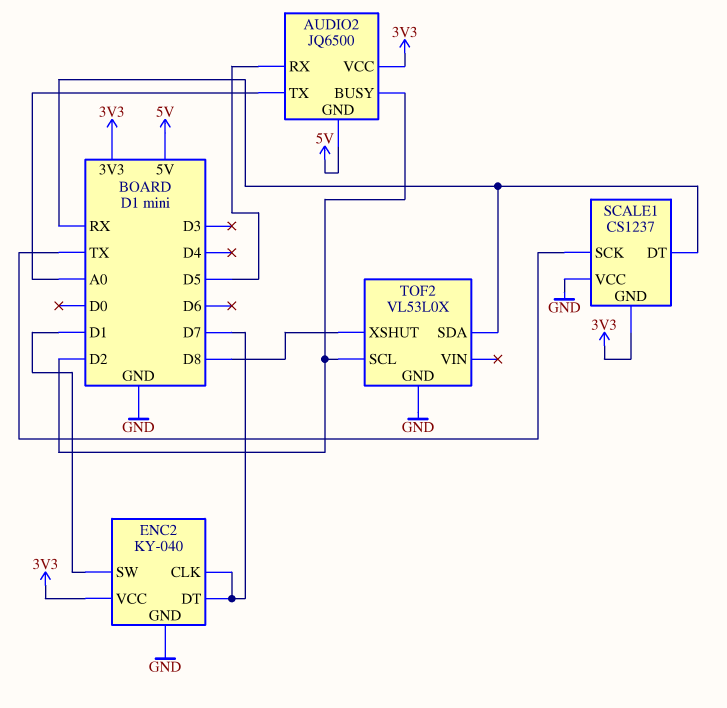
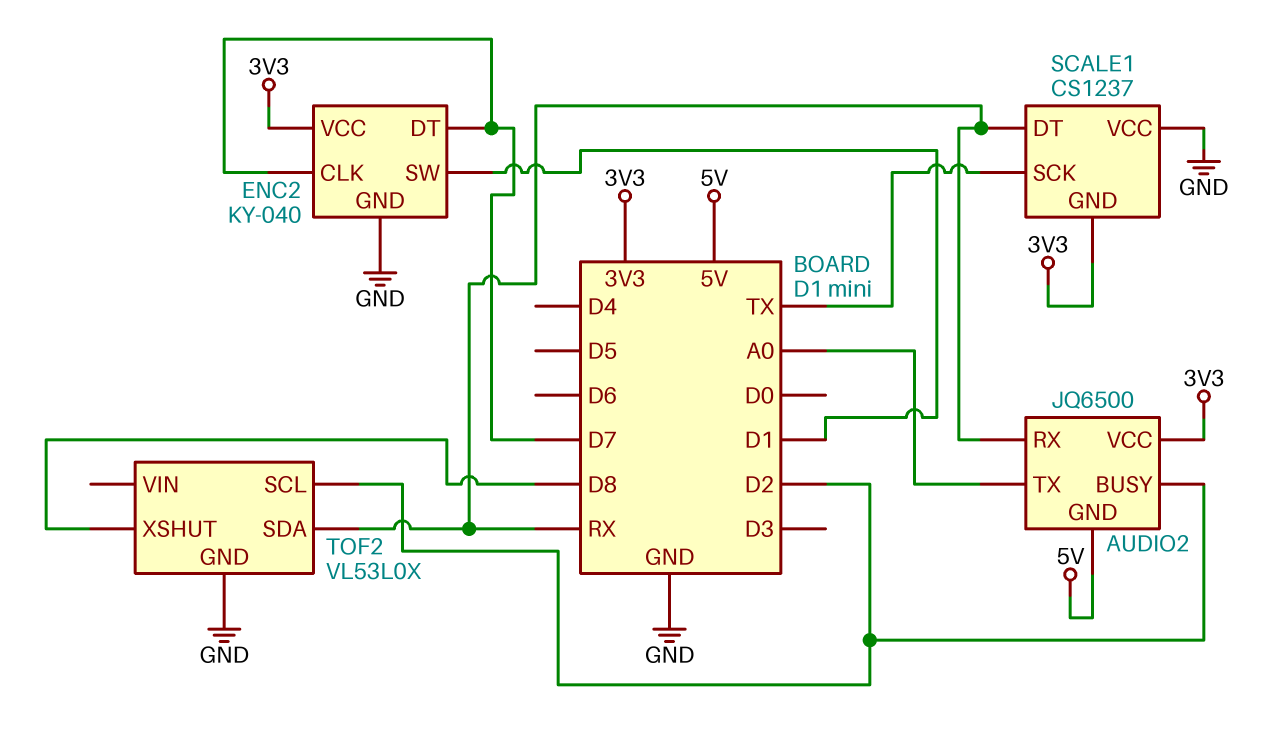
AUDIO2 pin RX: D5 -> RX

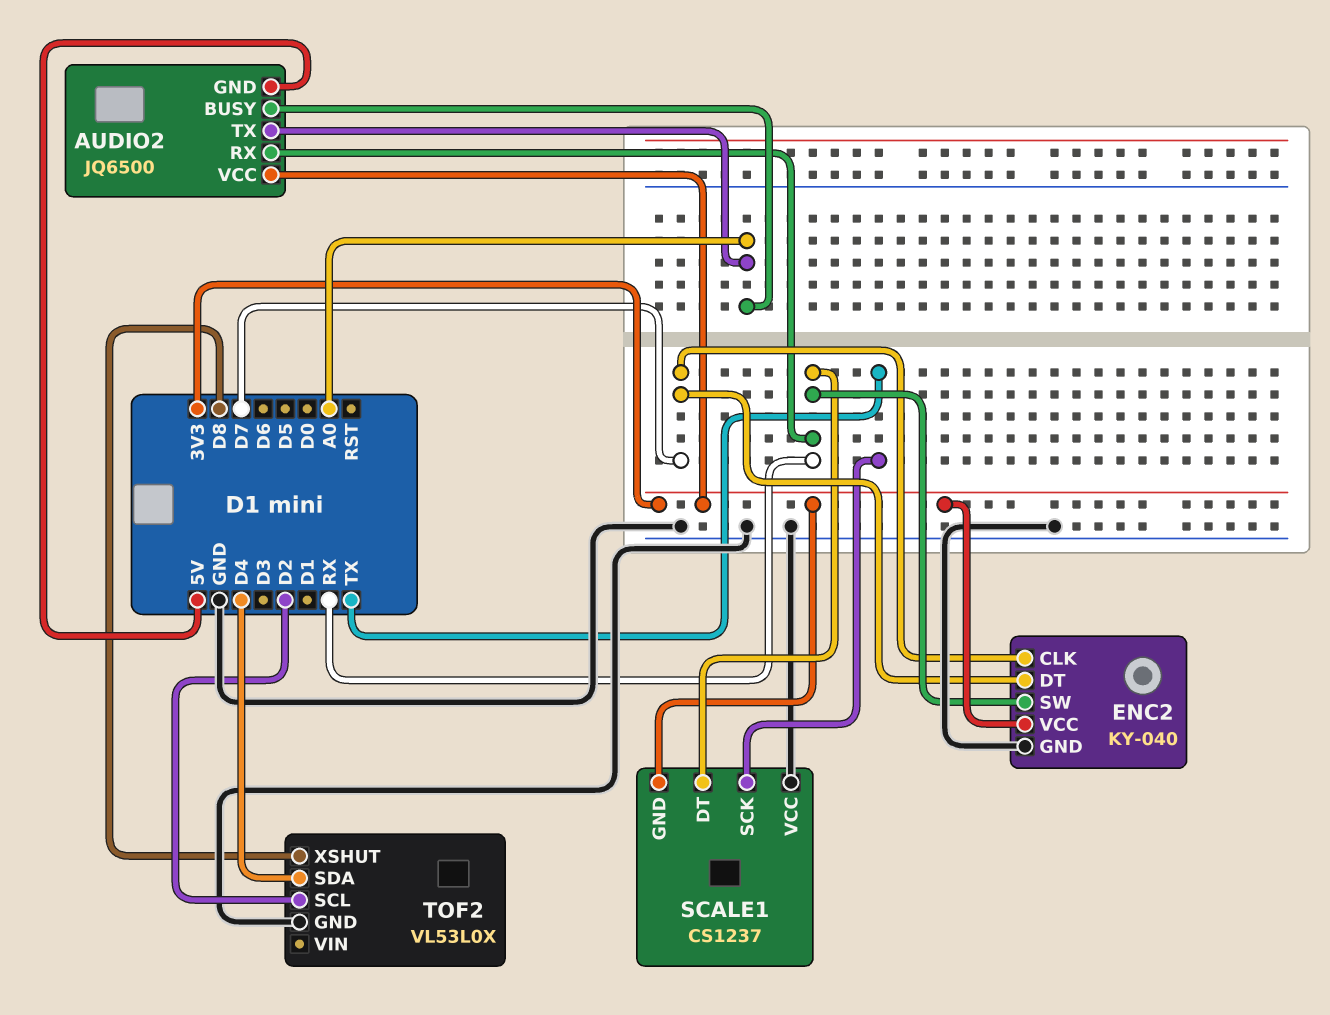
AUDIO2 pin BUSY: D2 -> A0
ENC2 pin SW: D1 -> RX
TOF2 pin SDA: RX -> D4

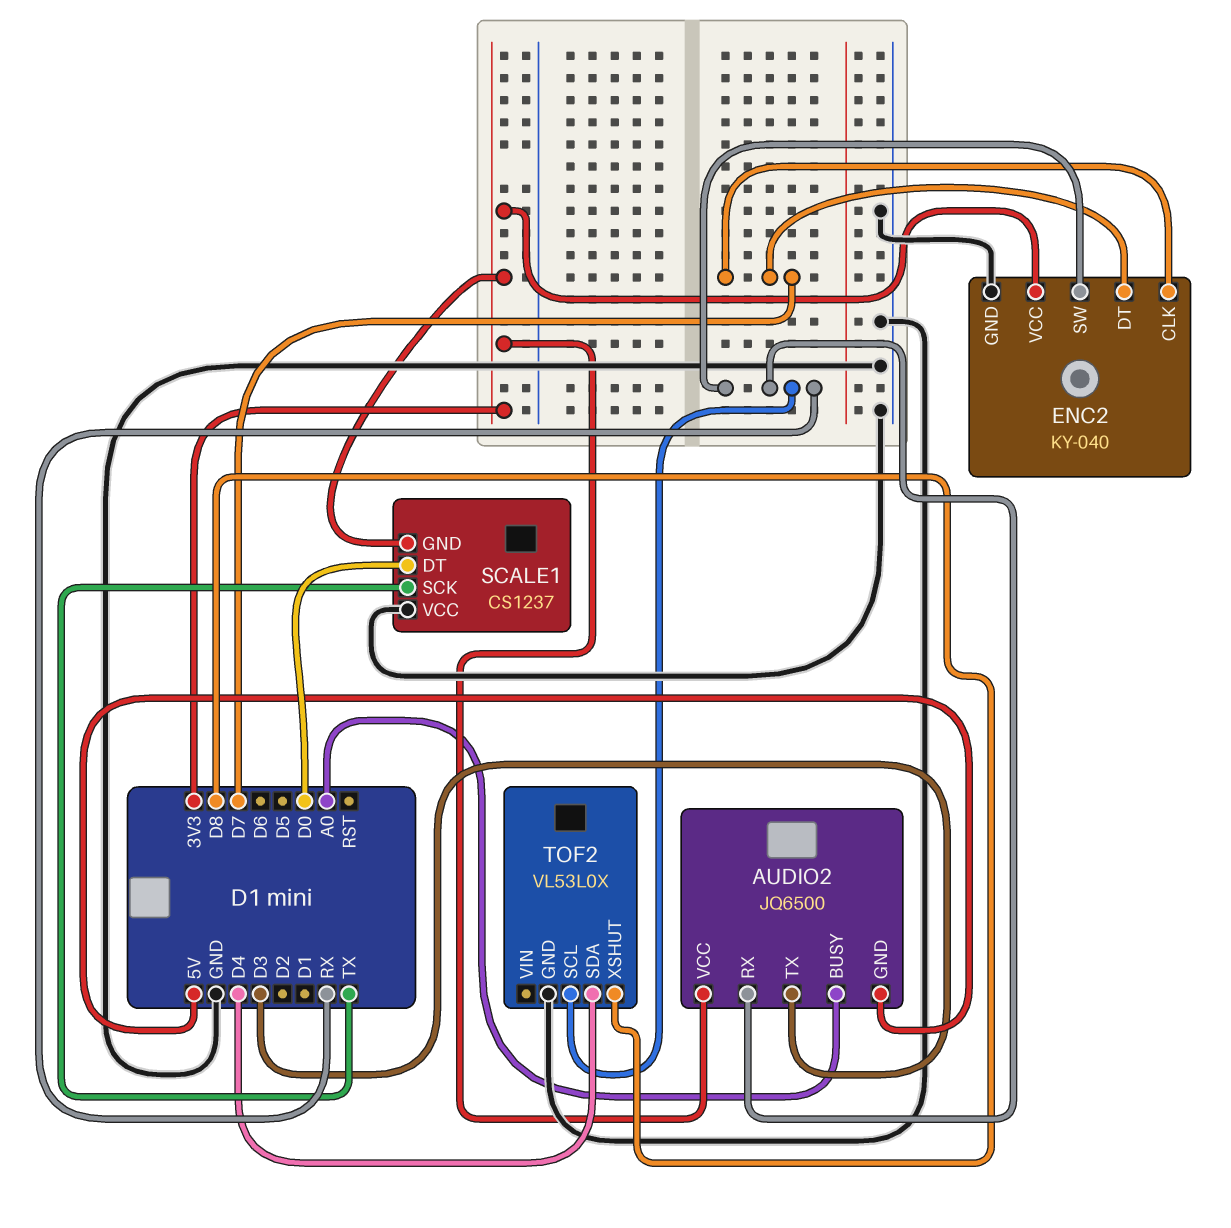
AUDIO2 pin TX: A0 -> D3
SCALE1 pin DT: RX -> D0
TOF2 pin SCL: D2 -> RX

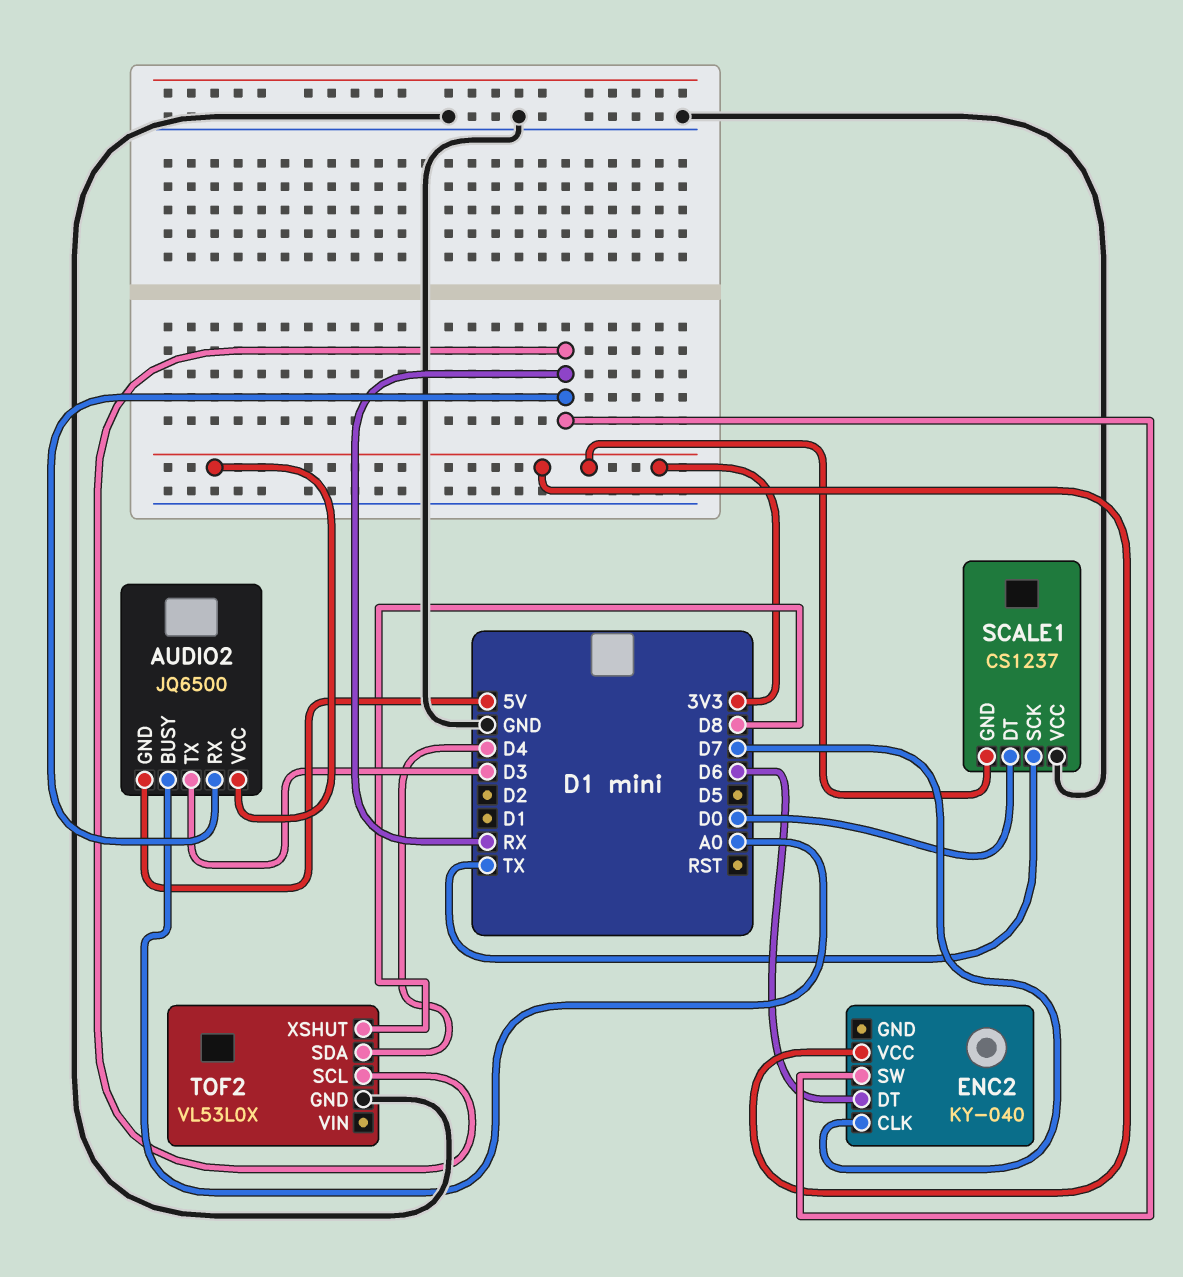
ENC2 pin DT: D7 -> D6
ENC2 pin GND: GND -> none

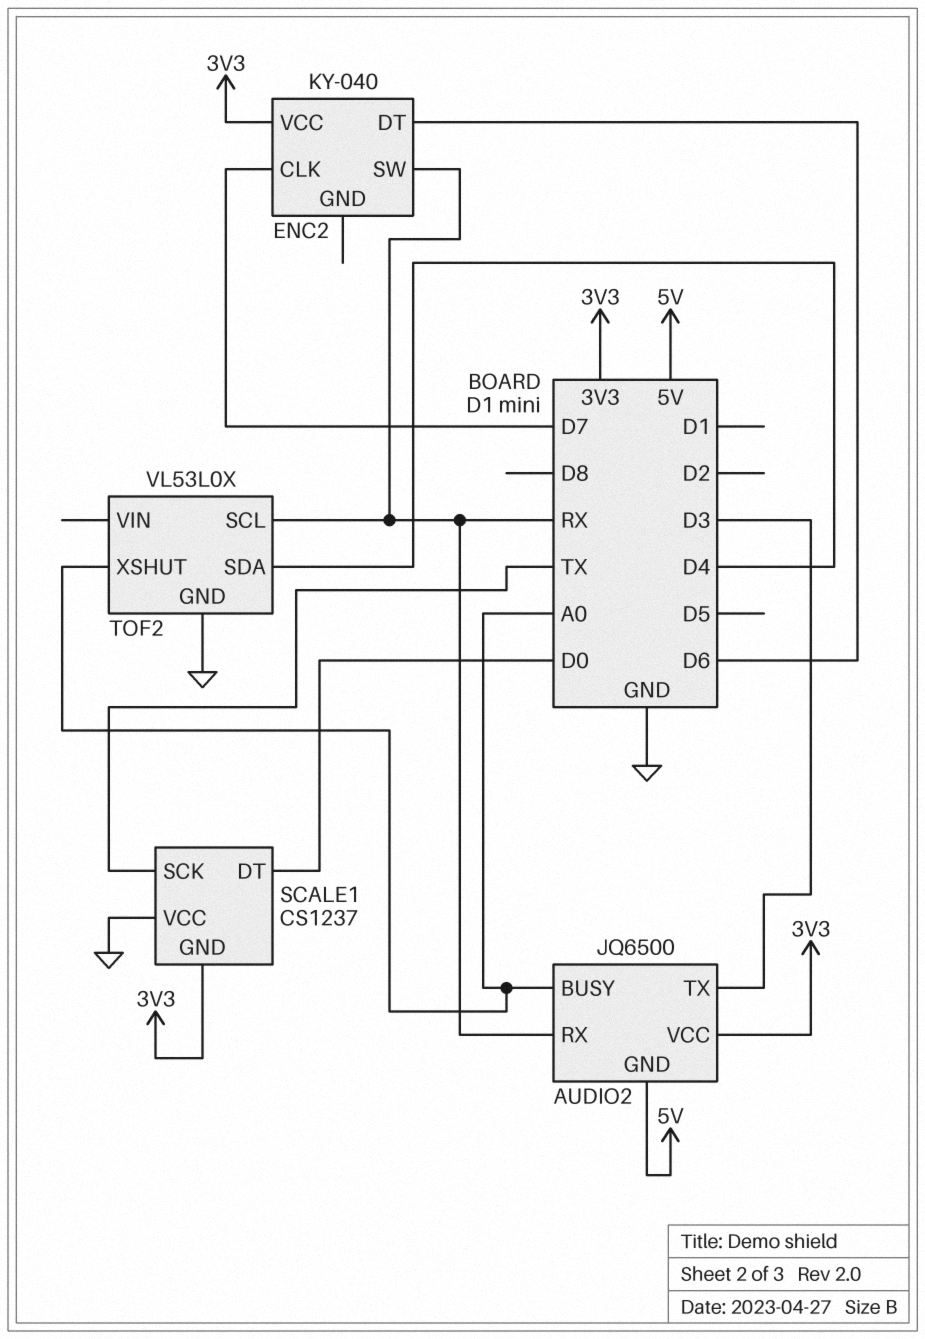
TOF2 pin XSHUT: D8 -> A0

